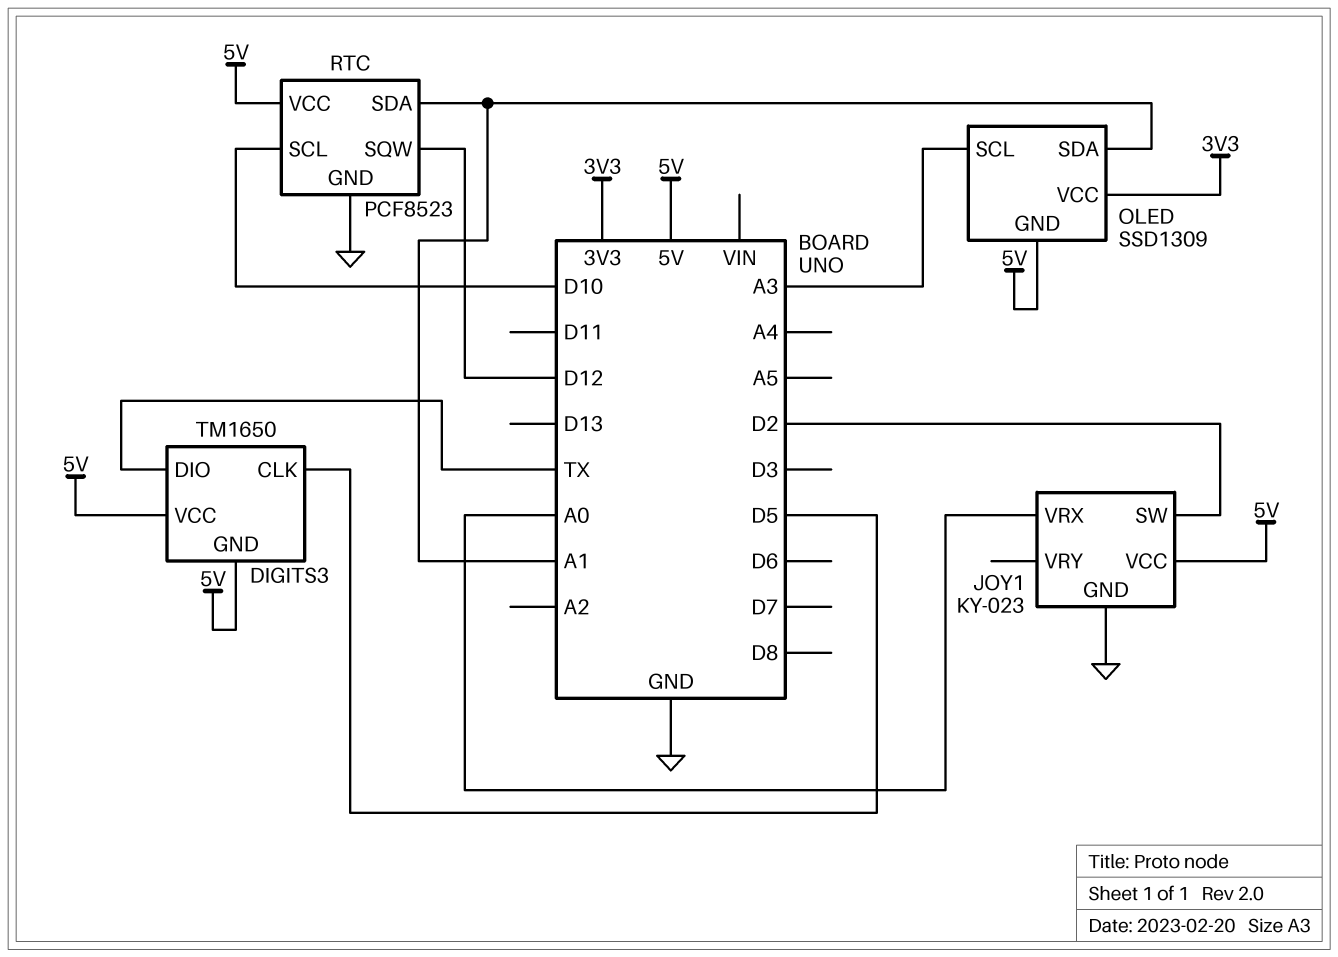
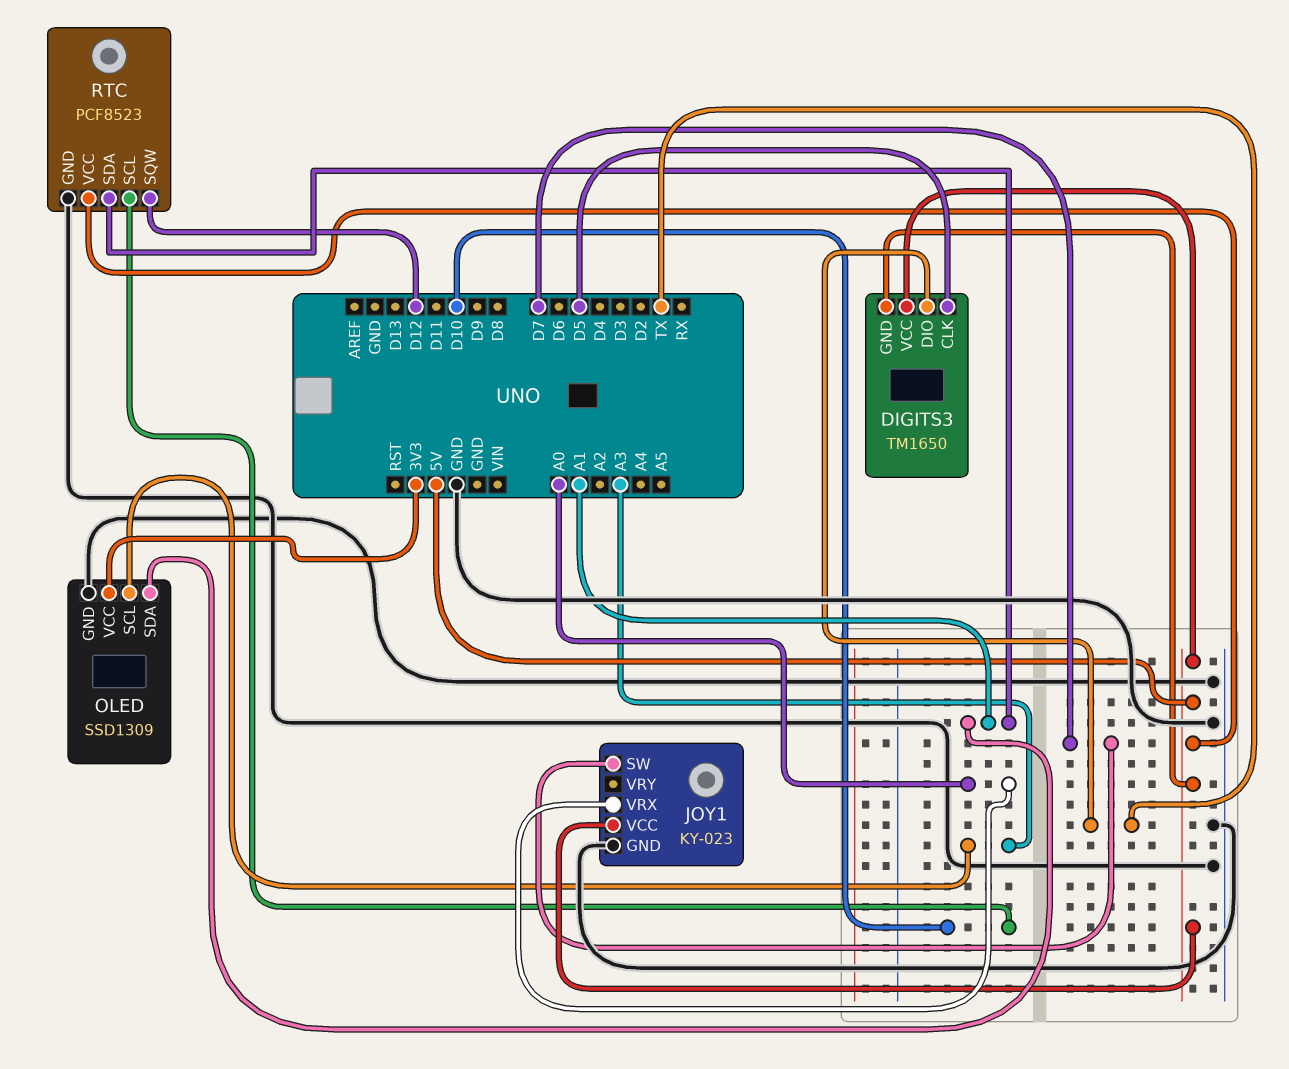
JOY1 pin SW: D2 -> D7
OLED pin GND: 5V -> GND

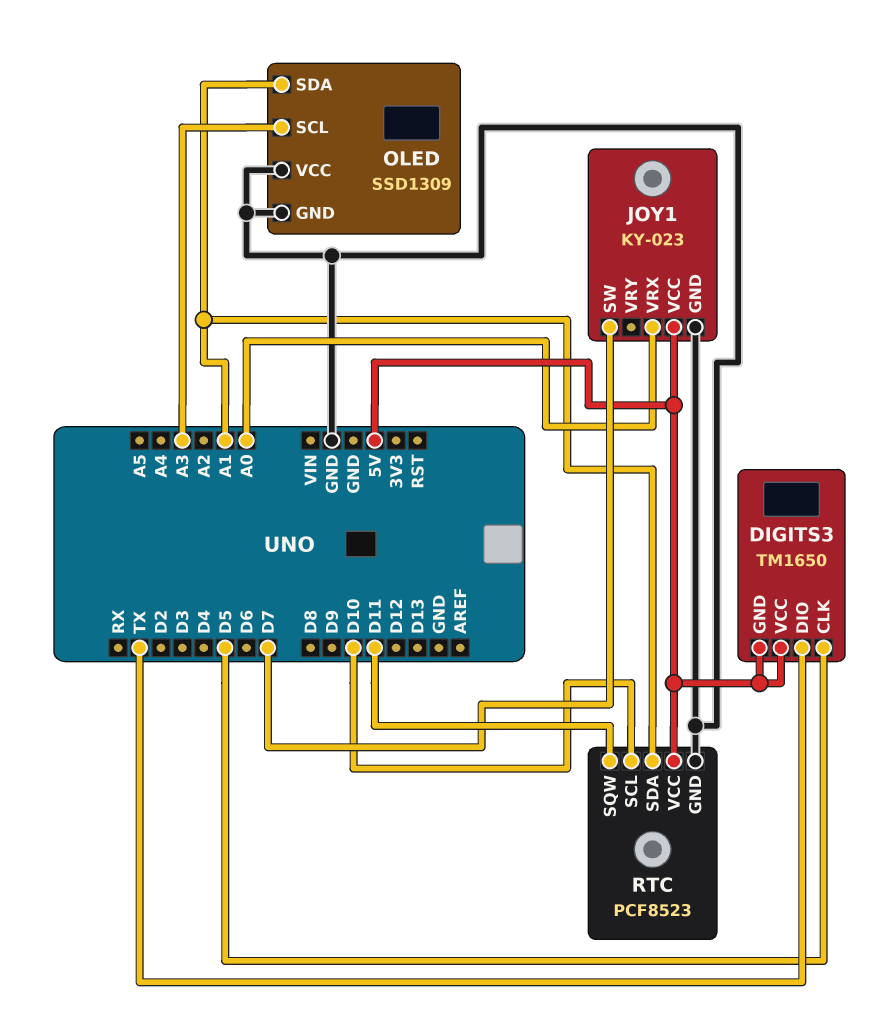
OLED pin VCC: 3V3 -> GND
RTC pin SQW: D12 -> D11

